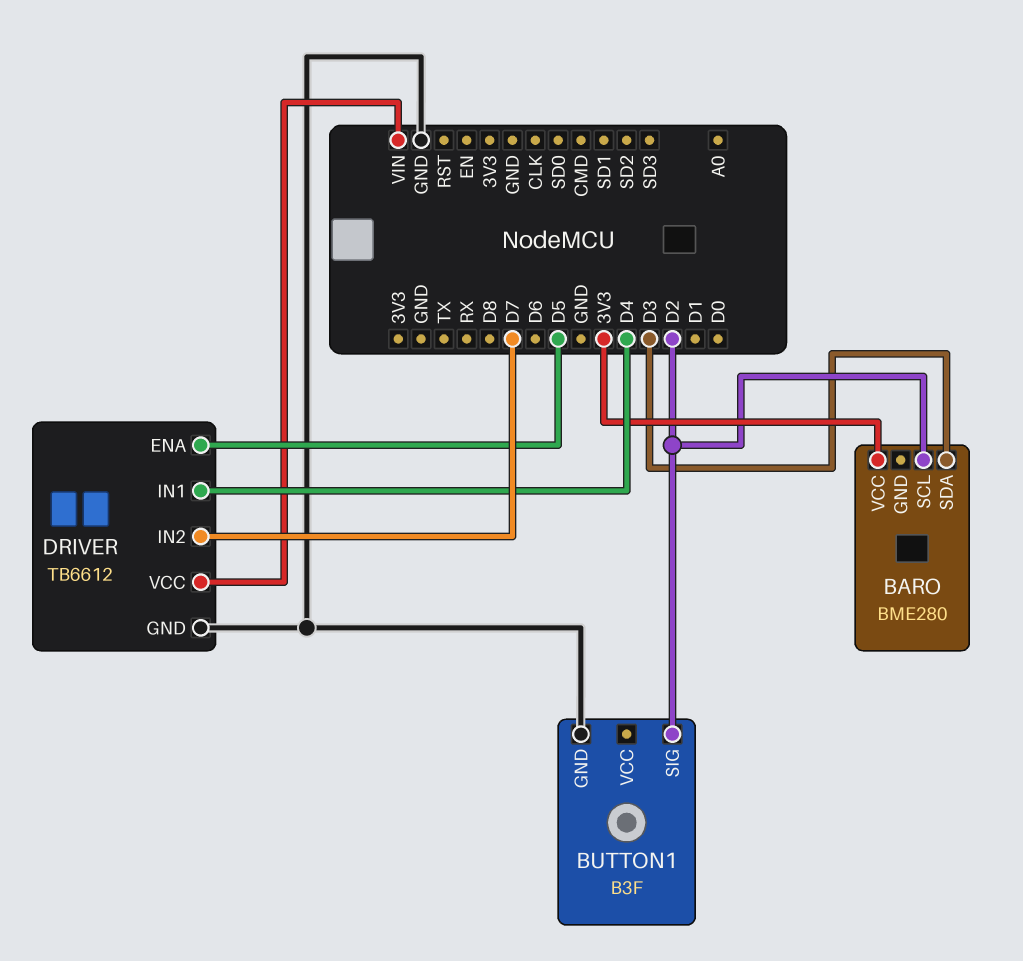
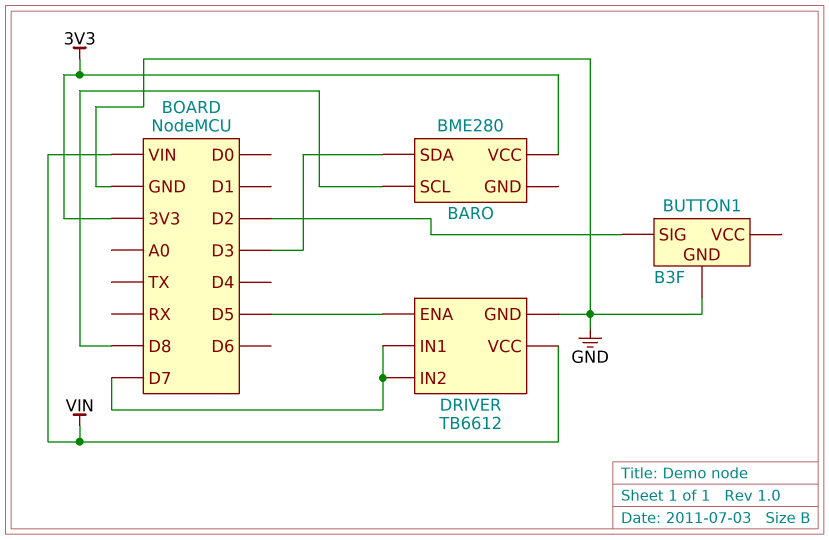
BARO pin SCL: D2 -> D8
DRIVER pin IN1: D4 -> D7

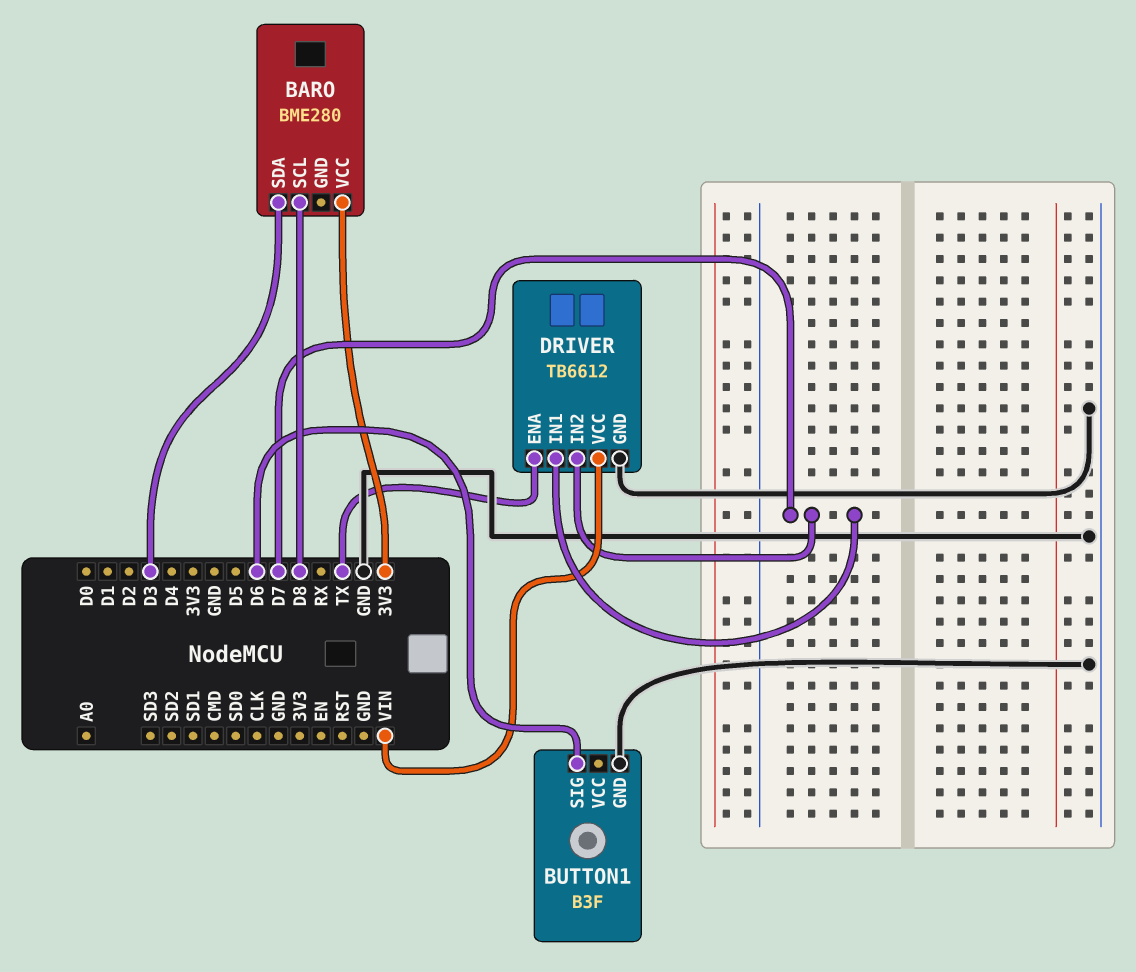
BUTTON1 pin SIG: D2 -> D6
DRIVER pin ENA: D5 -> TX

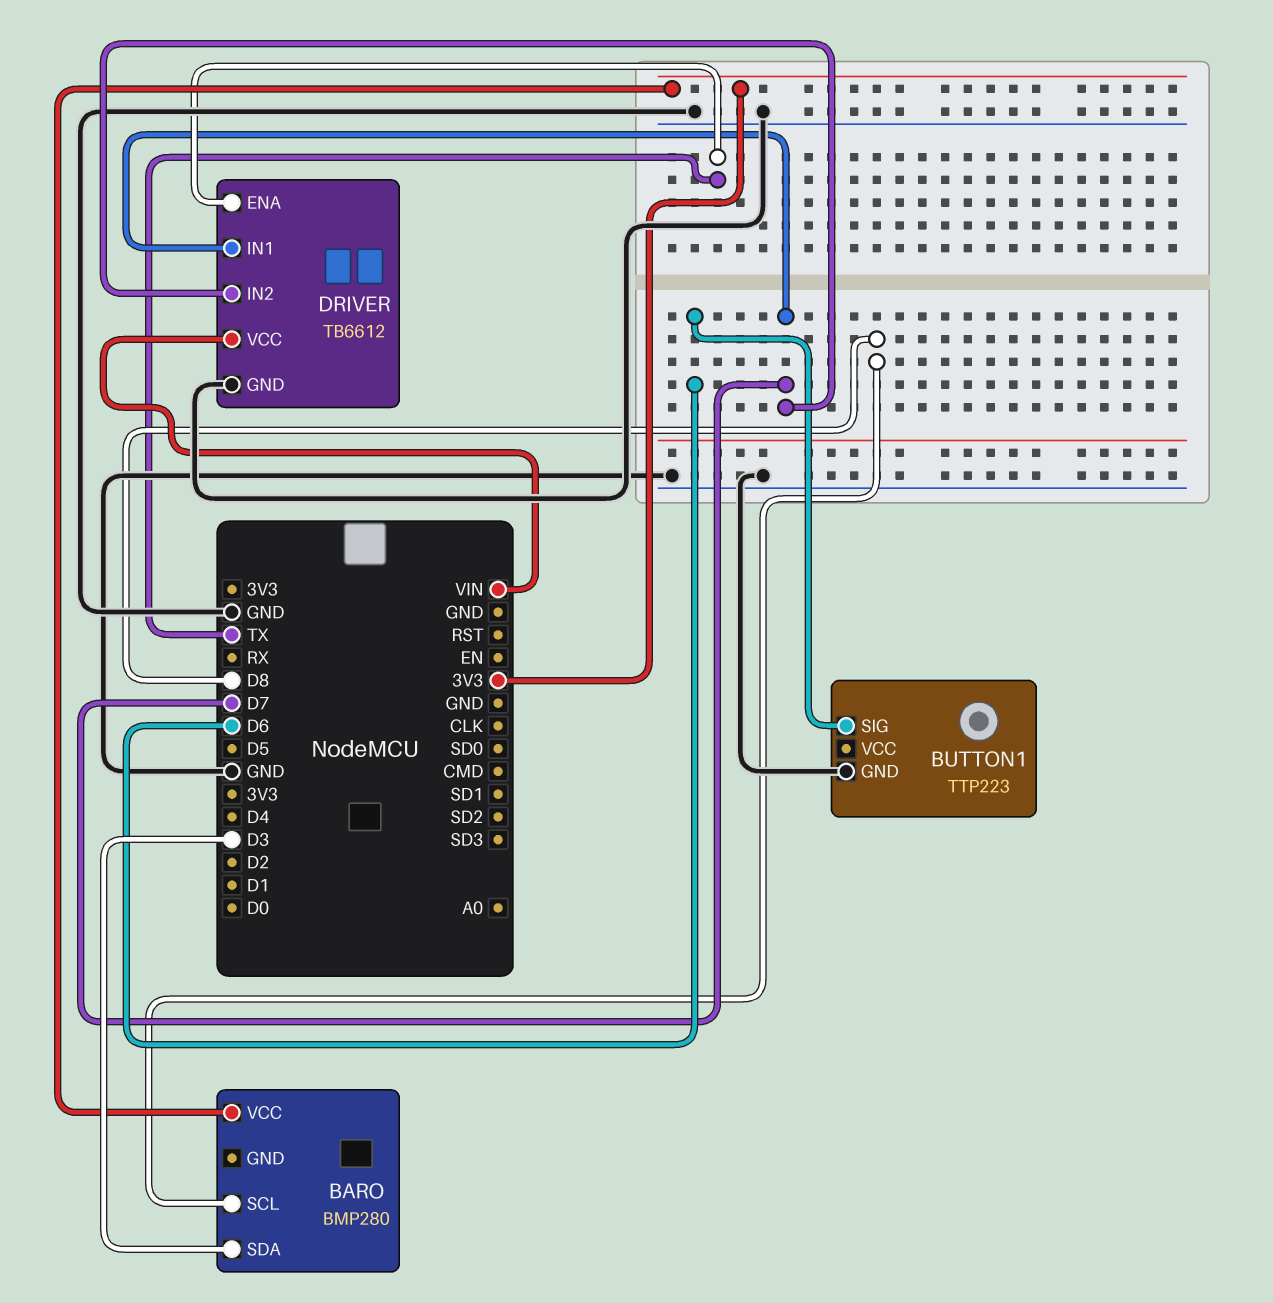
BARO: BME280 -> BMP280
BUTTON1: B3F -> TTP223

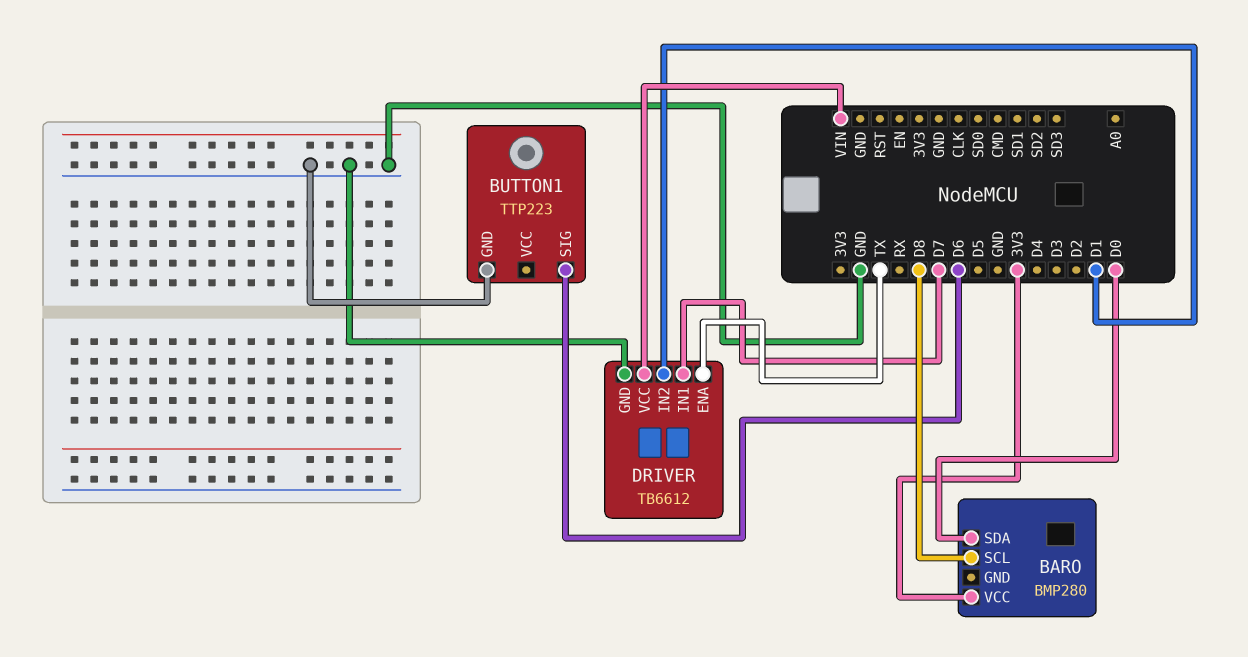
BARO pin SDA: D3 -> D0
DRIVER pin IN2: D7 -> D1

